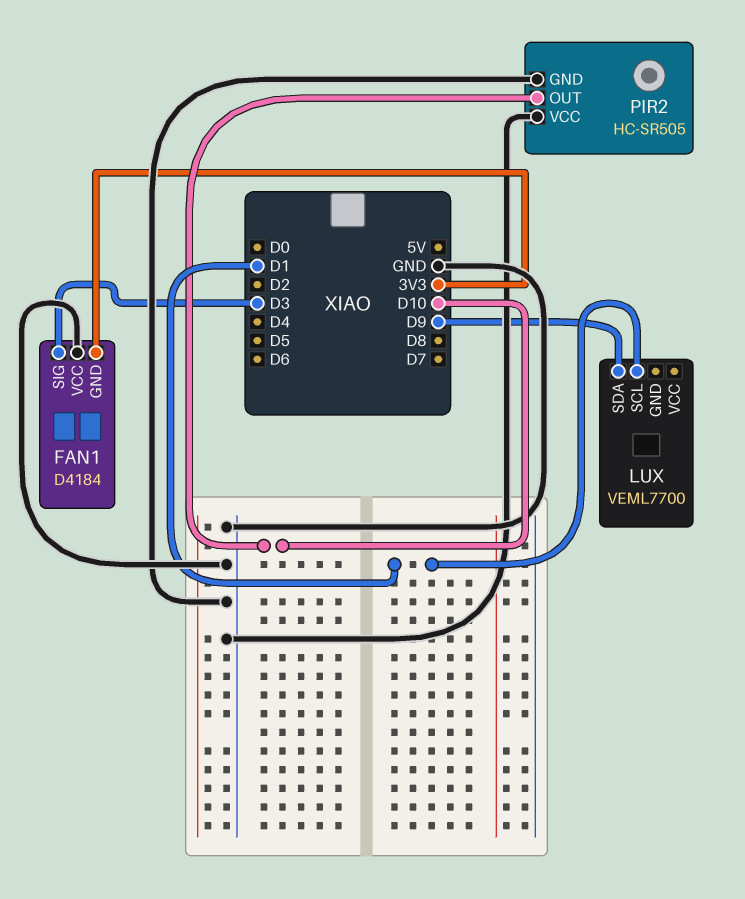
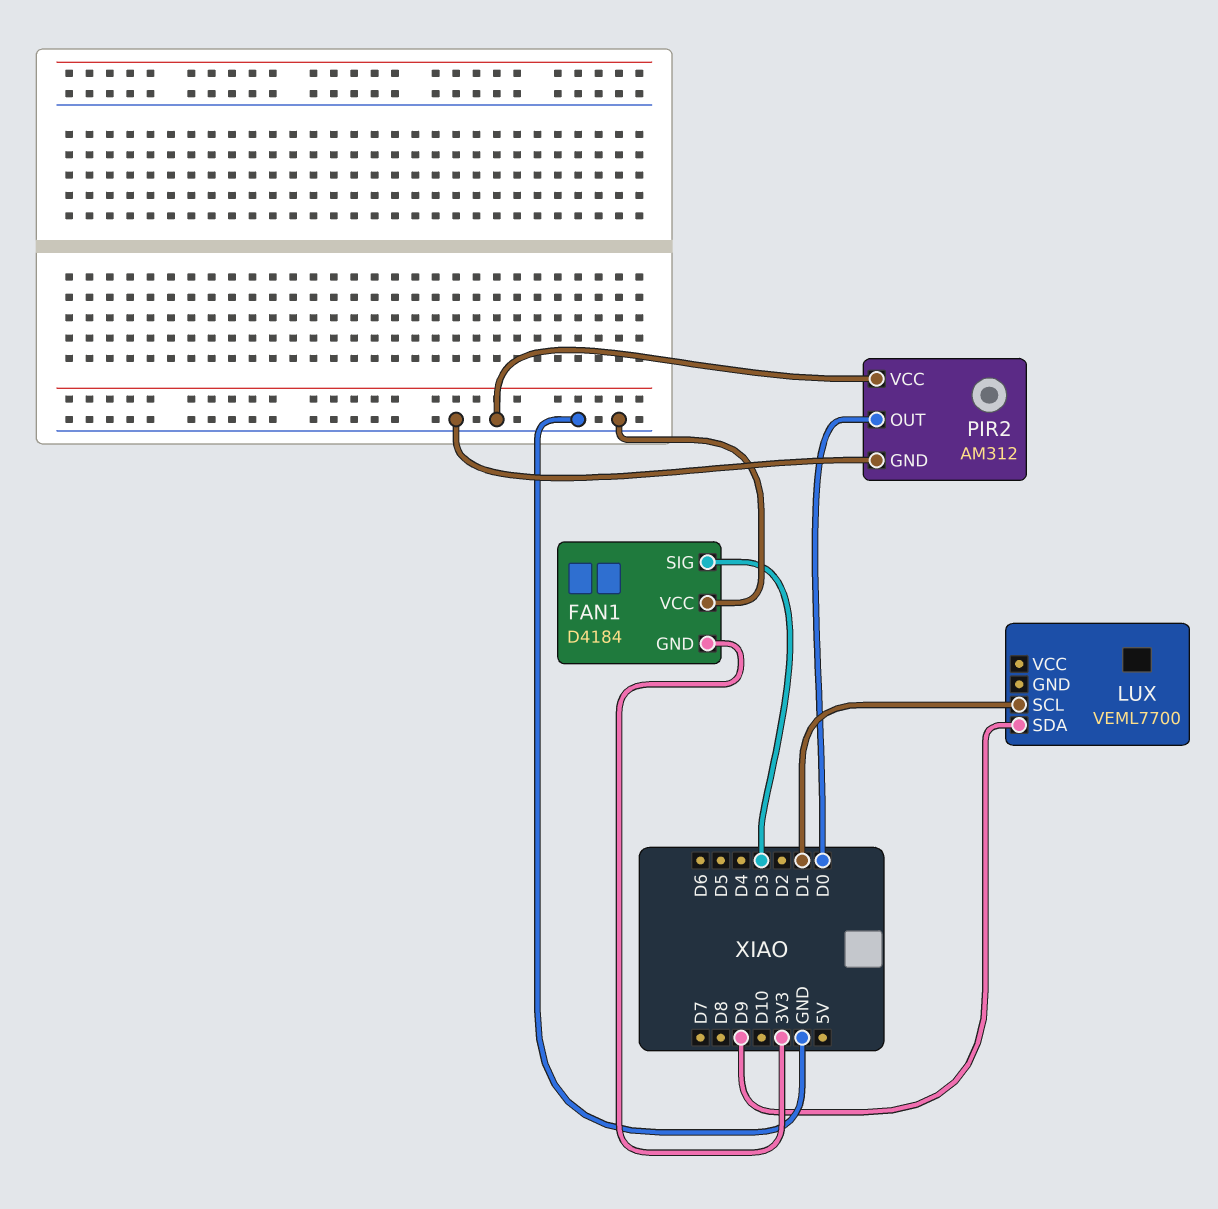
PIR2: HC-SR505 -> AM312
PIR2 pin OUT: D10 -> D0

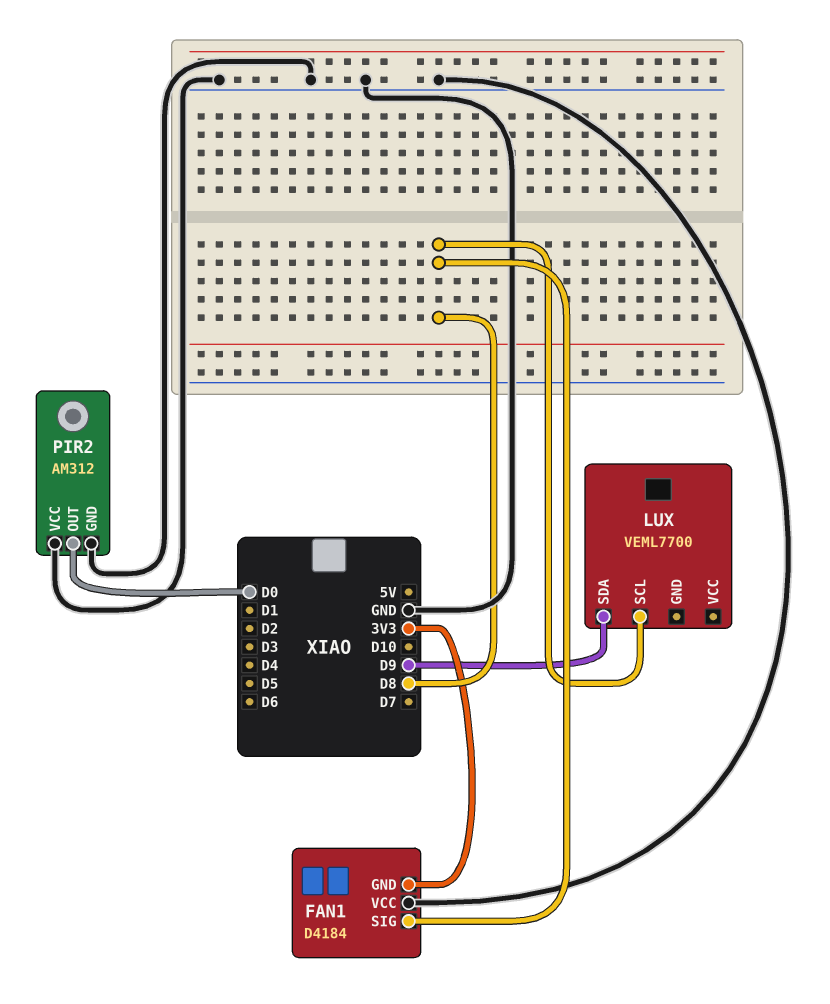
FAN1 pin SIG: D3 -> D8
LUX pin SCL: D1 -> D8

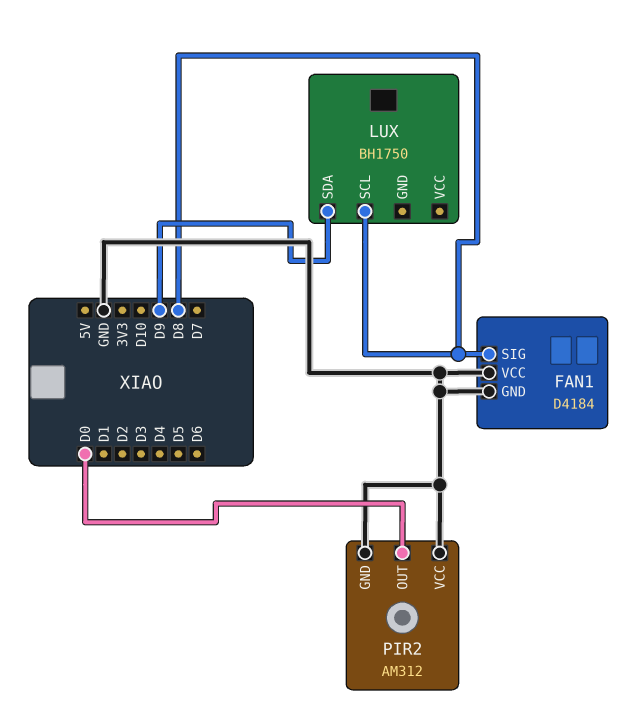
FAN1 pin GND: 3V3 -> GND
LUX: VEML7700 -> BH1750

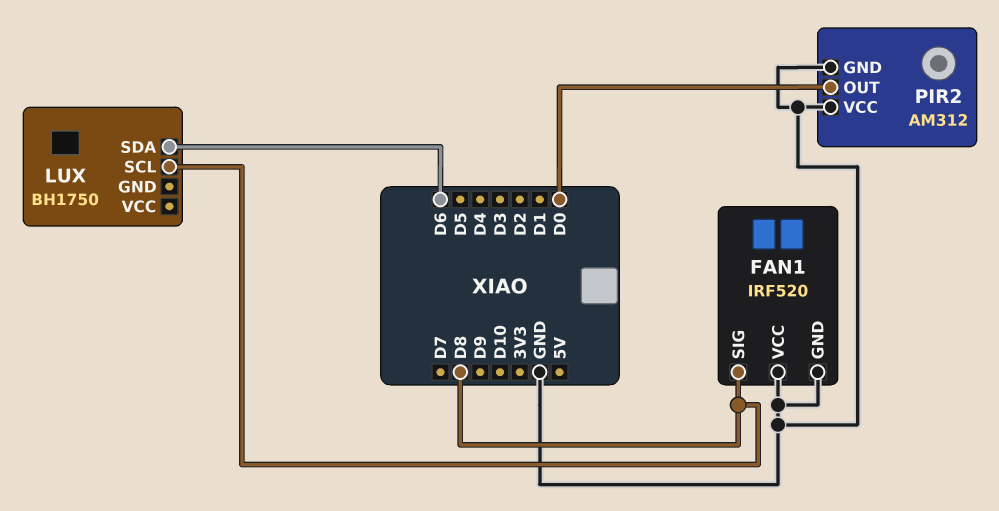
FAN1: D4184 -> IRF520
LUX pin SDA: D9 -> D6

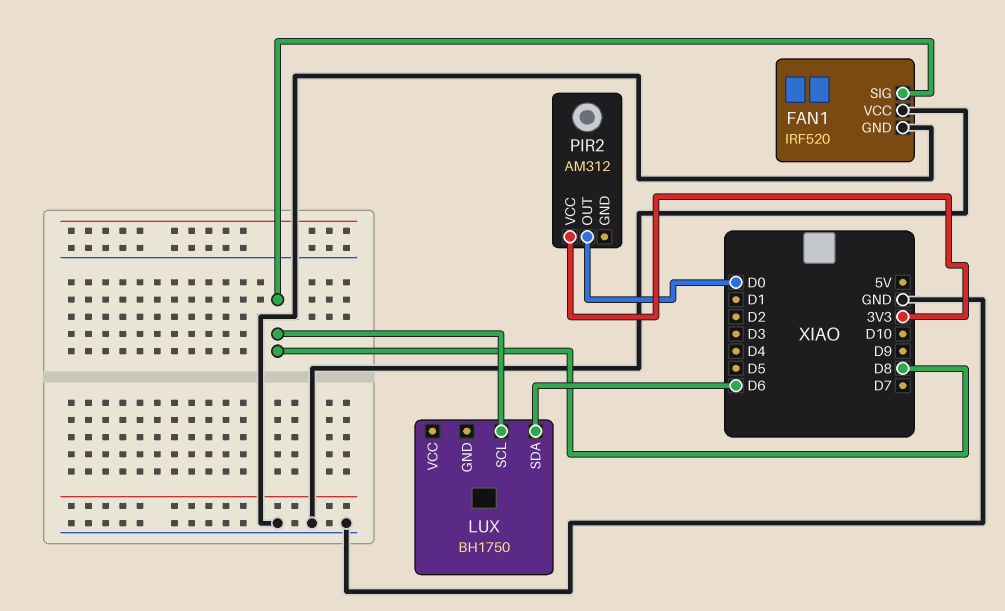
PIR2 pin GND: GND -> none
PIR2 pin VCC: GND -> 3V3

